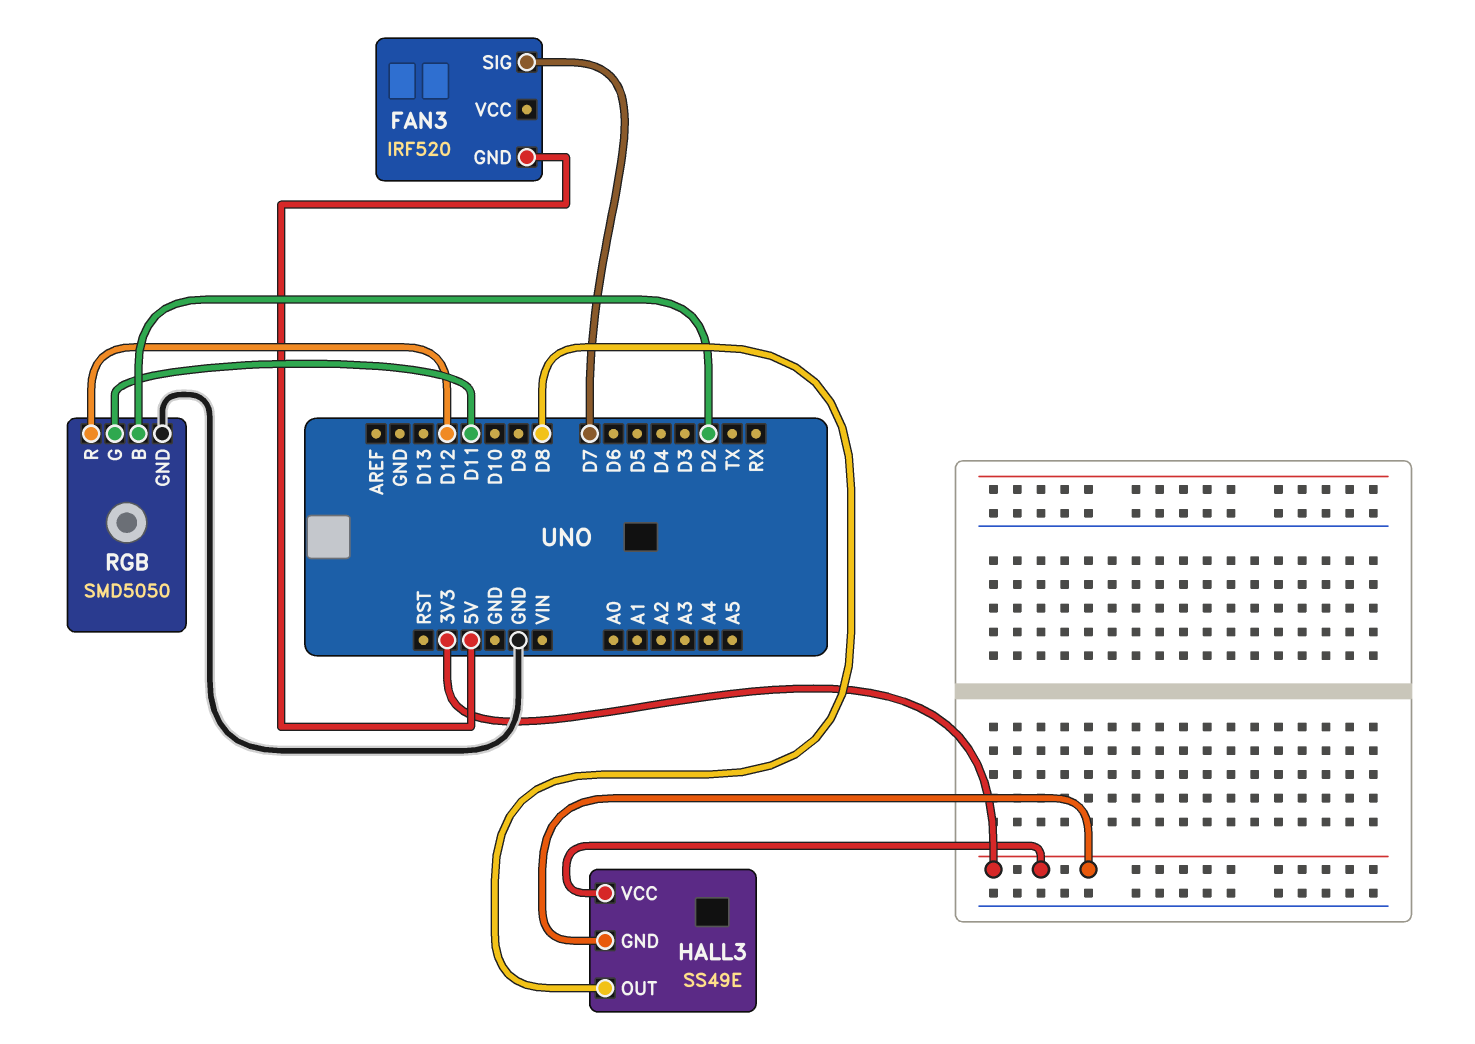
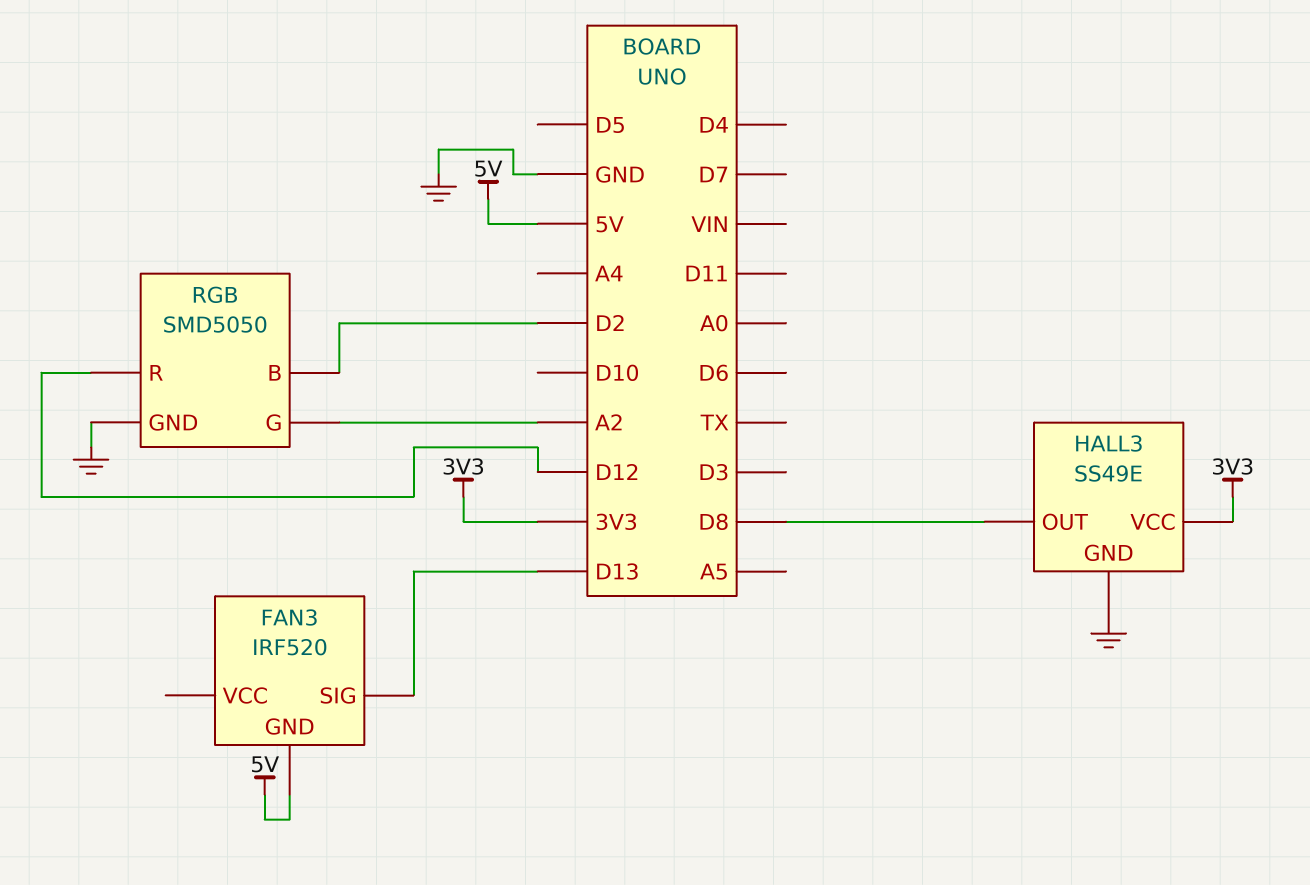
FAN3 pin SIG: D7 -> D13
HALL3 pin GND: 3V3 -> GND
RGB pin G: D11 -> A2

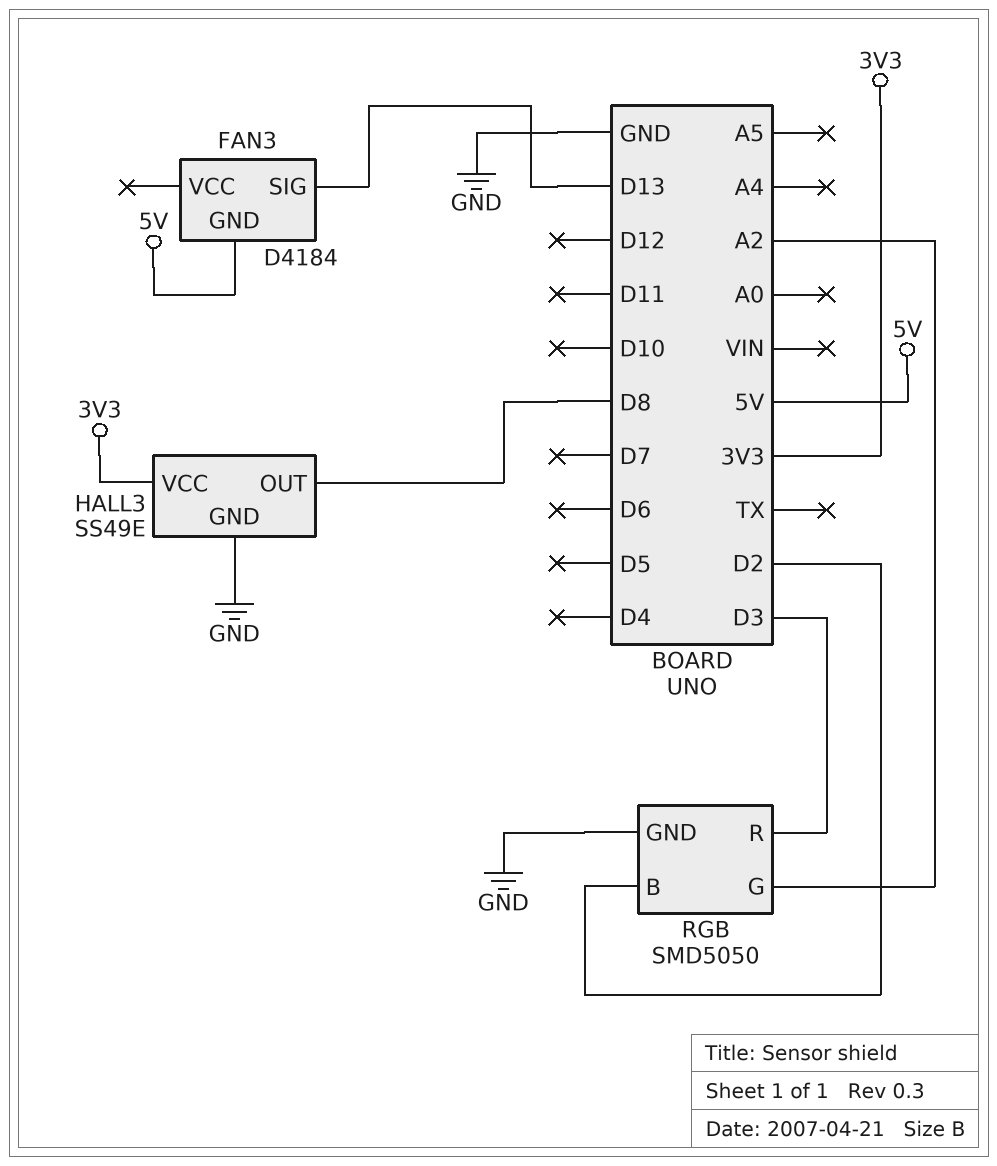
FAN3: IRF520 -> D4184
RGB pin R: D12 -> D3

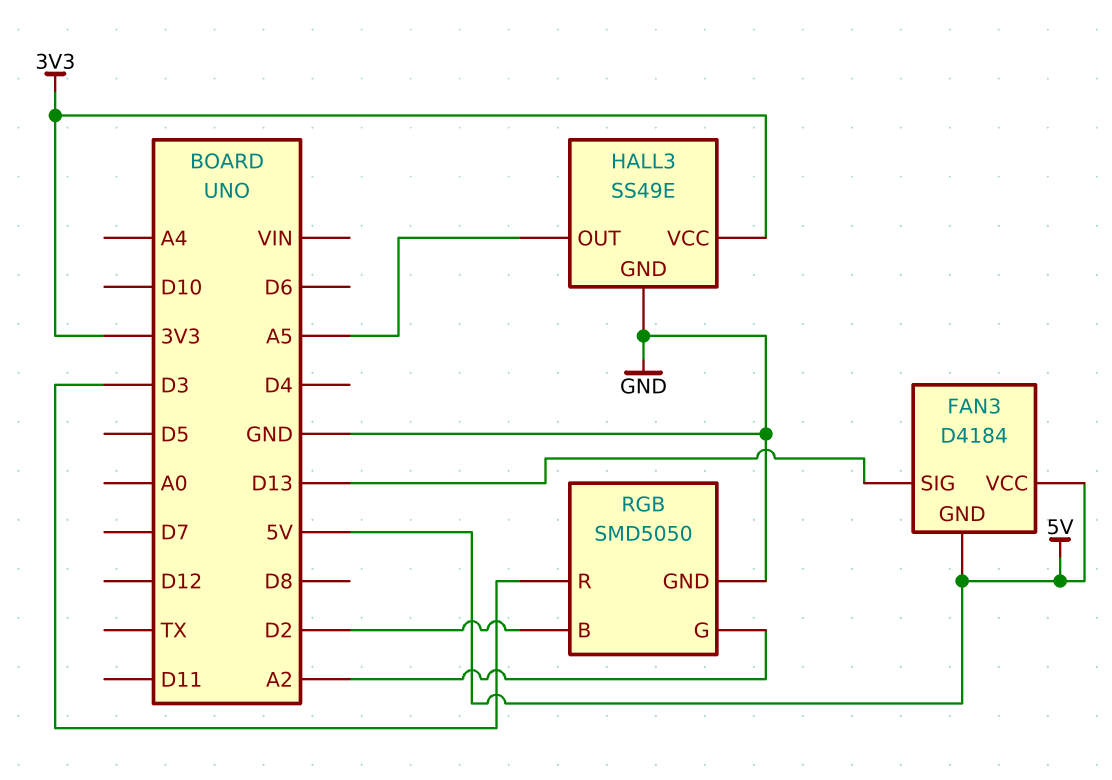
FAN3 pin VCC: none -> 5V
HALL3 pin OUT: D8 -> A5

